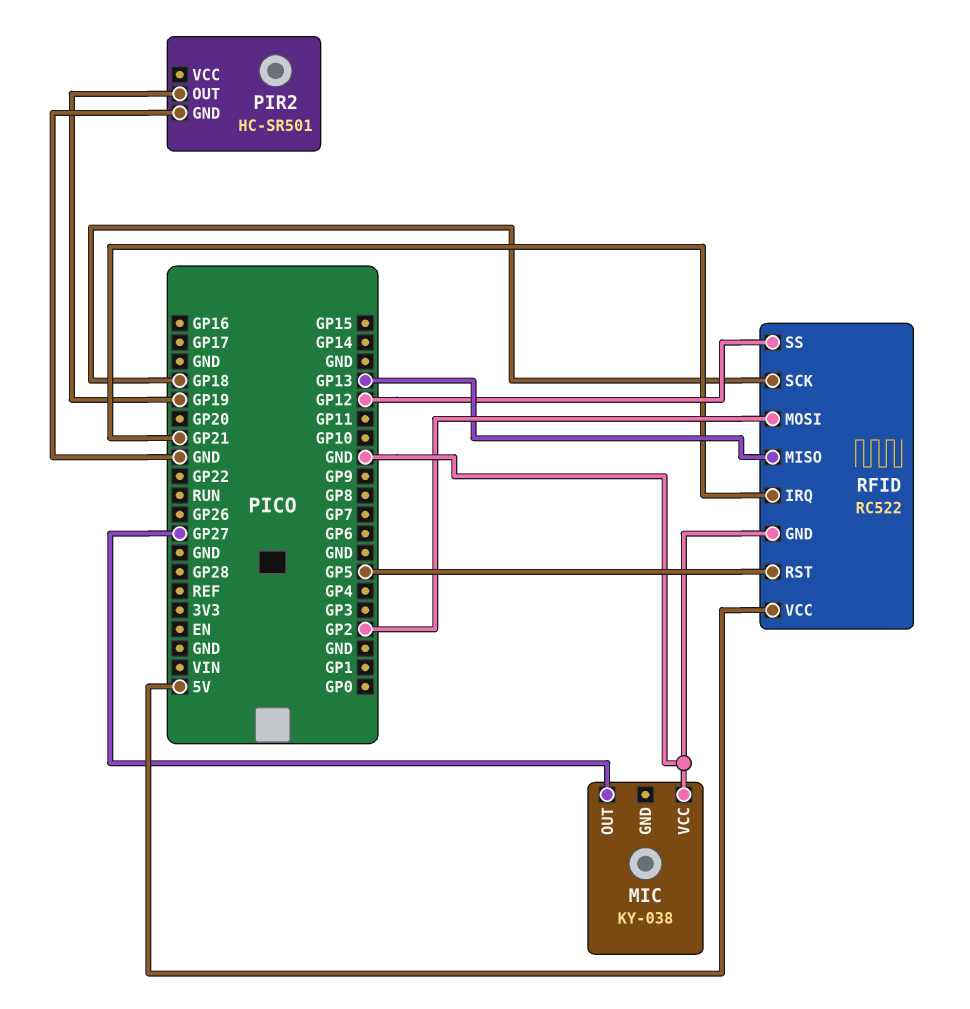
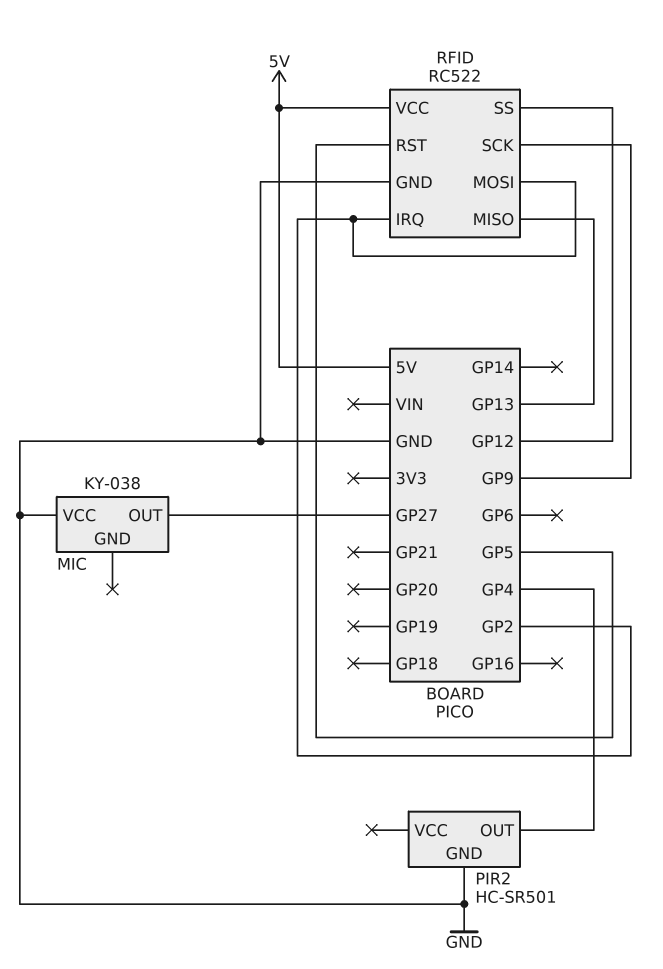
PIR2 pin OUT: GP19 -> GP4
RFID pin IRQ: GP21 -> GP2
RFID pin SCK: GP18 -> GP9

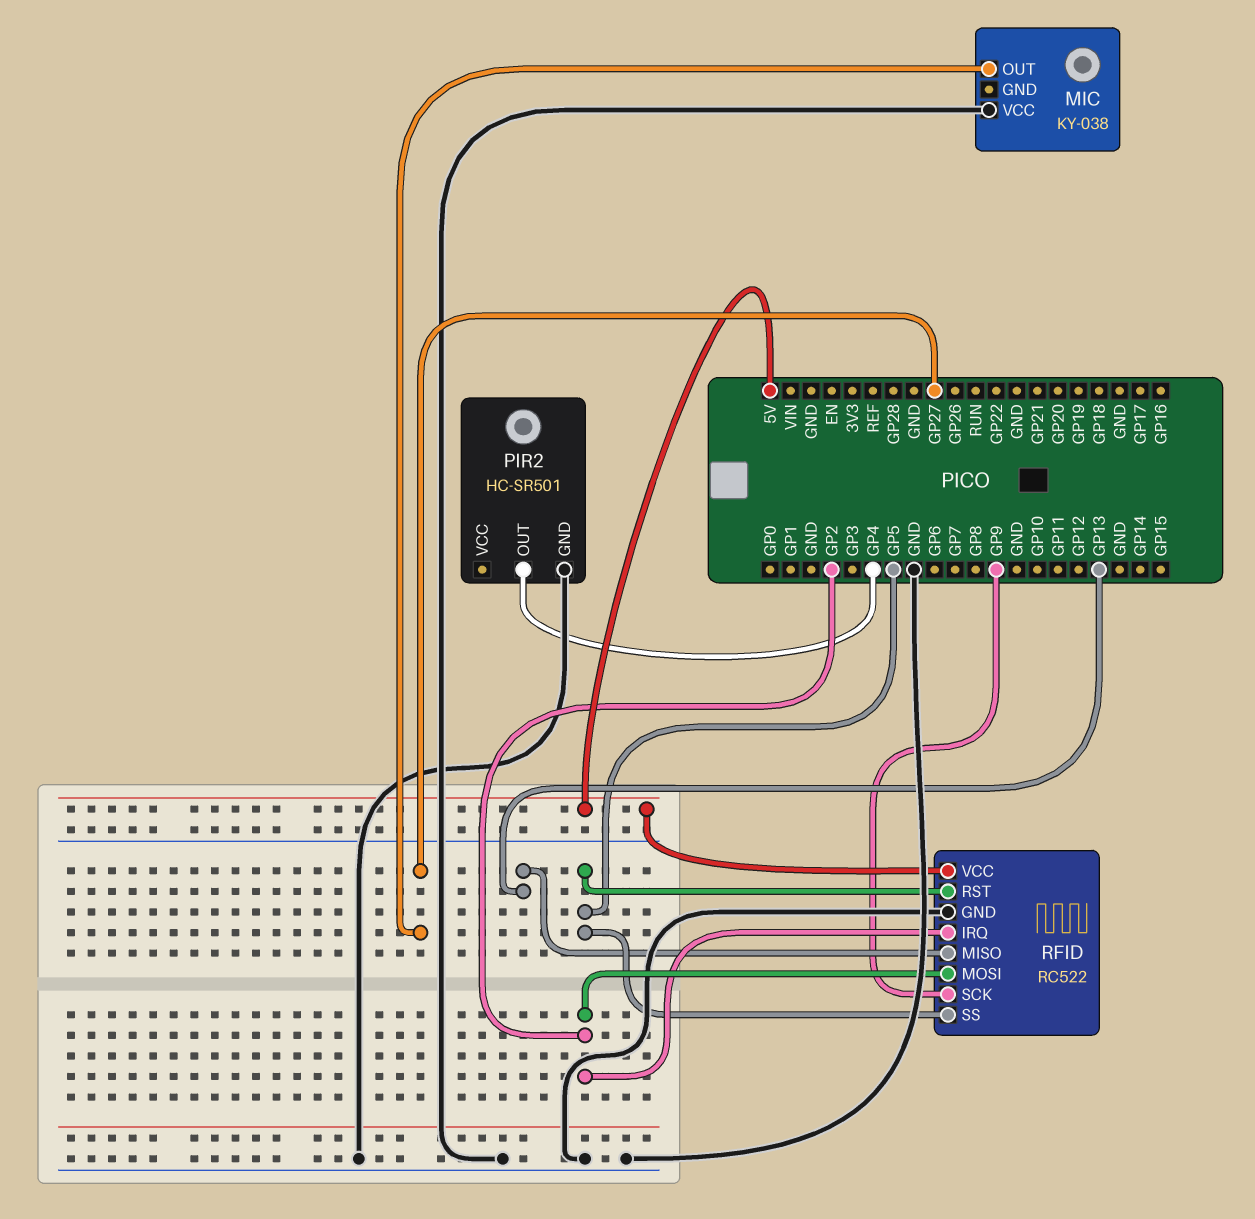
RFID pin SS: GP12 -> GP5

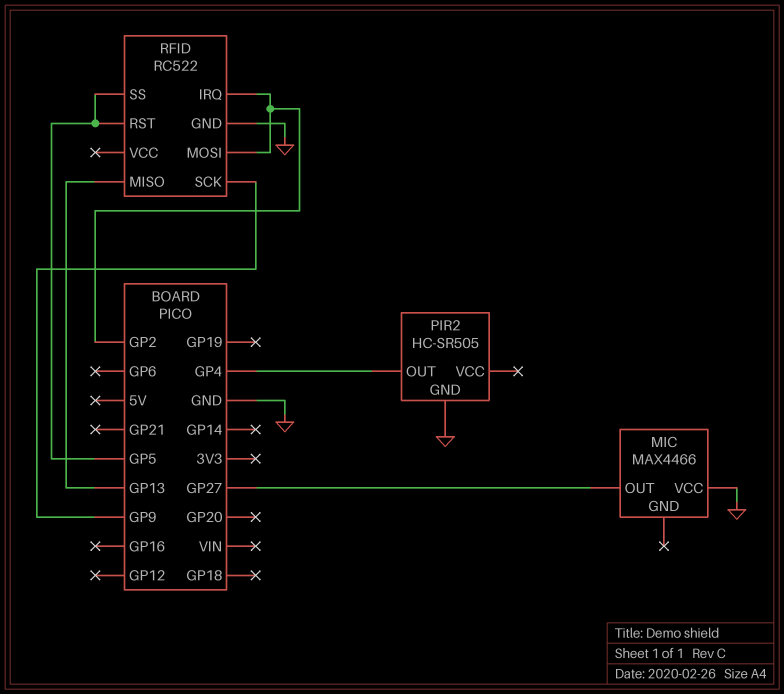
MIC: KY-038 -> MAX4466
PIR2: HC-SR501 -> HC-SR505
RFID pin VCC: 5V -> none

